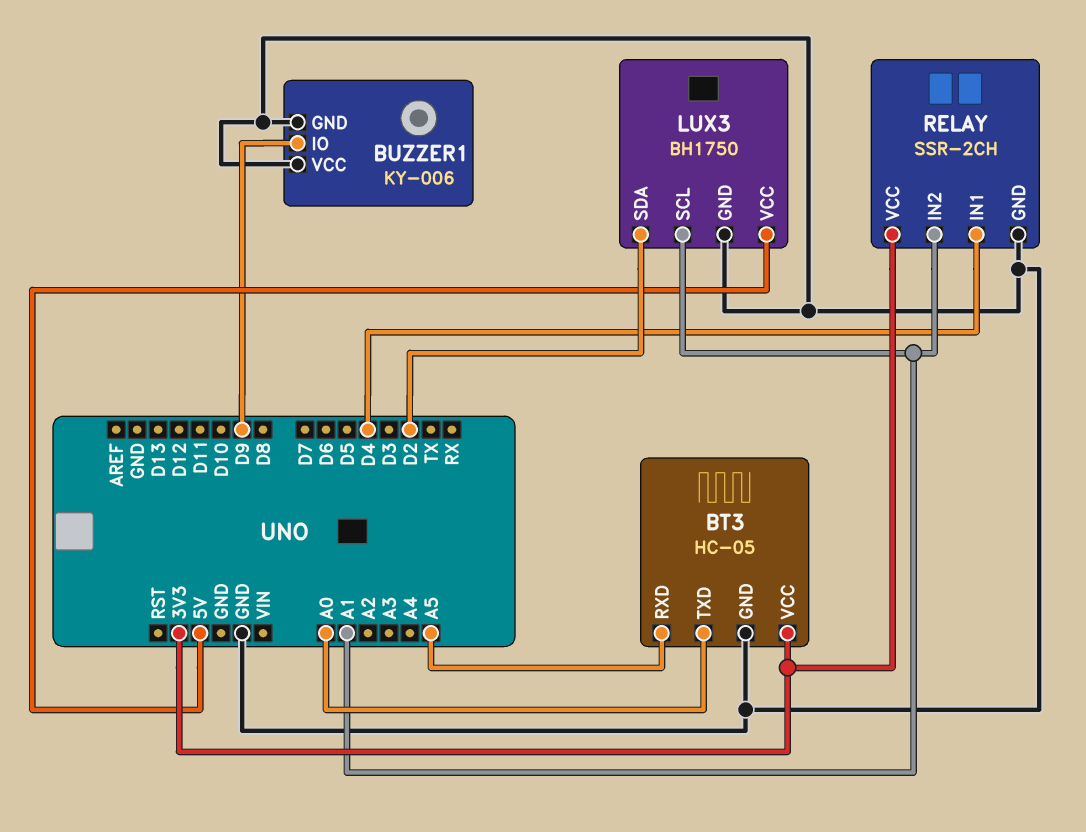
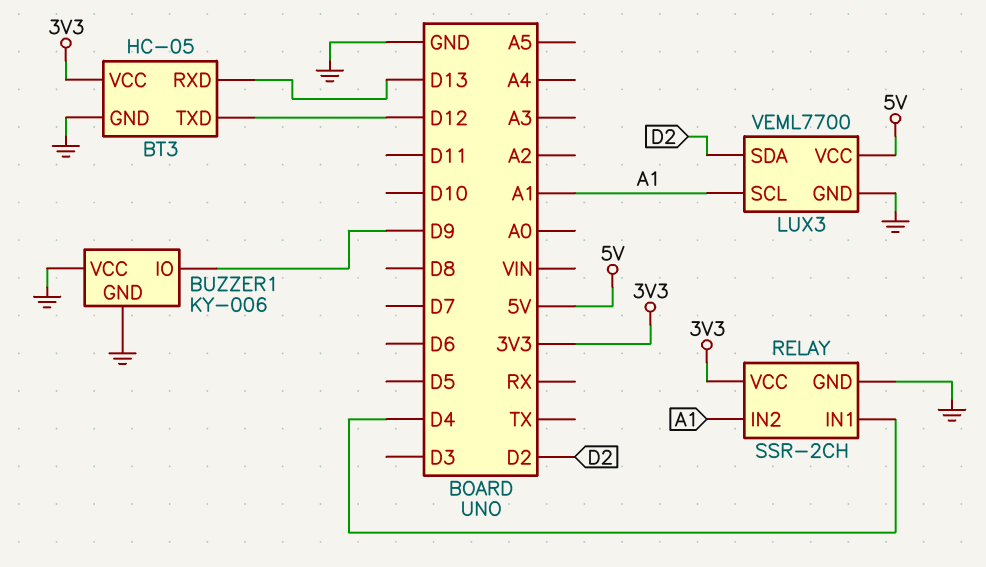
BT3 pin RXD: A5 -> D13
BT3 pin TXD: A0 -> D12
LUX3: BH1750 -> VEML7700

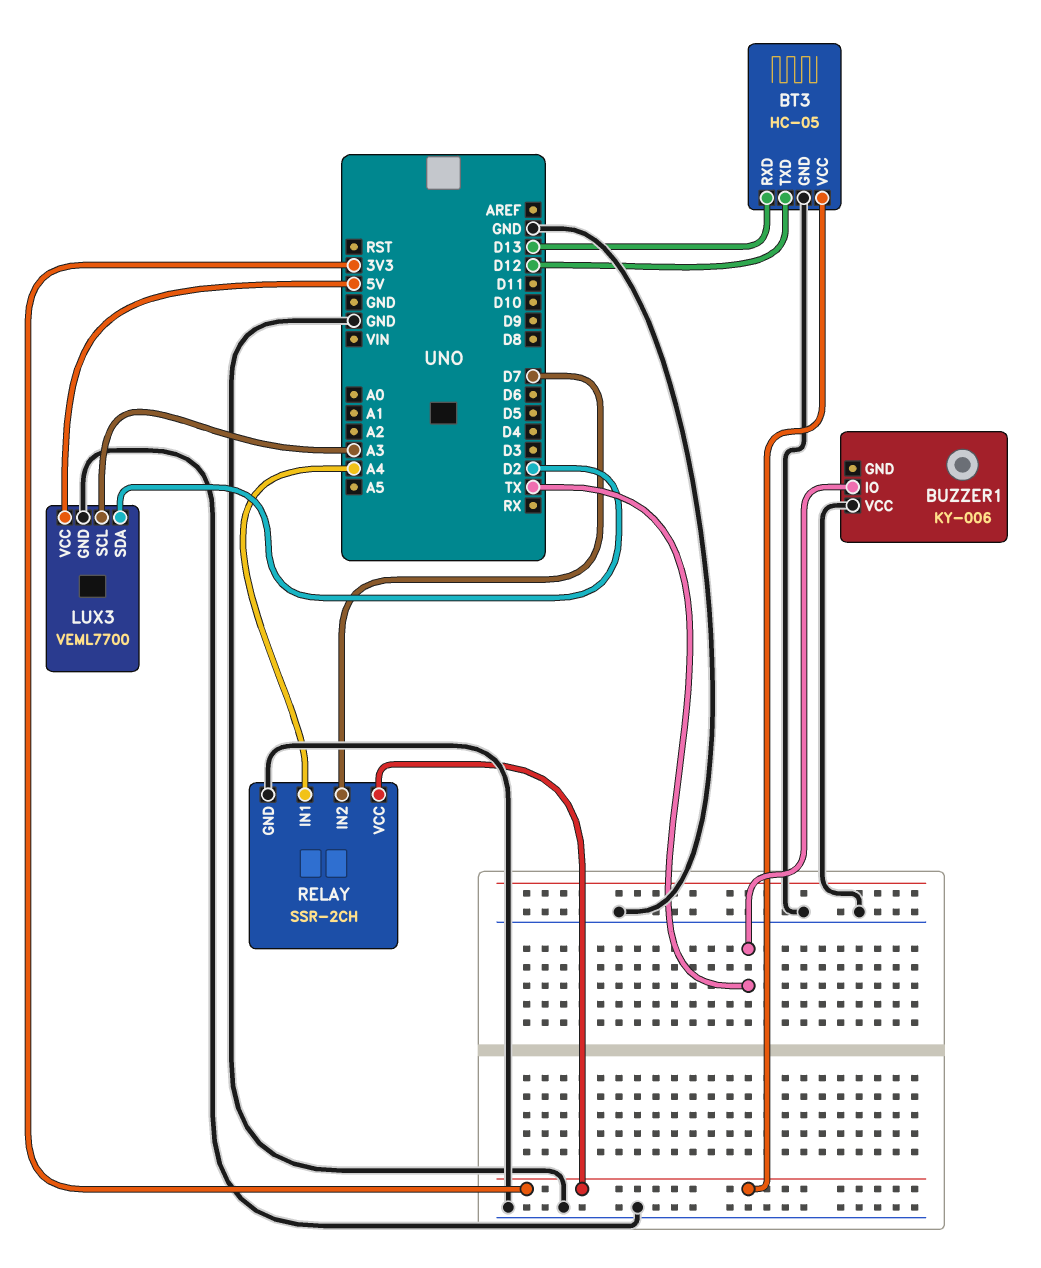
BUZZER1 pin GND: GND -> none
BUZZER1 pin IO: D9 -> TX
LUX3 pin SCL: A1 -> A3
RELAY pin IN1: D4 -> A4
RELAY pin IN2: A1 -> D7

